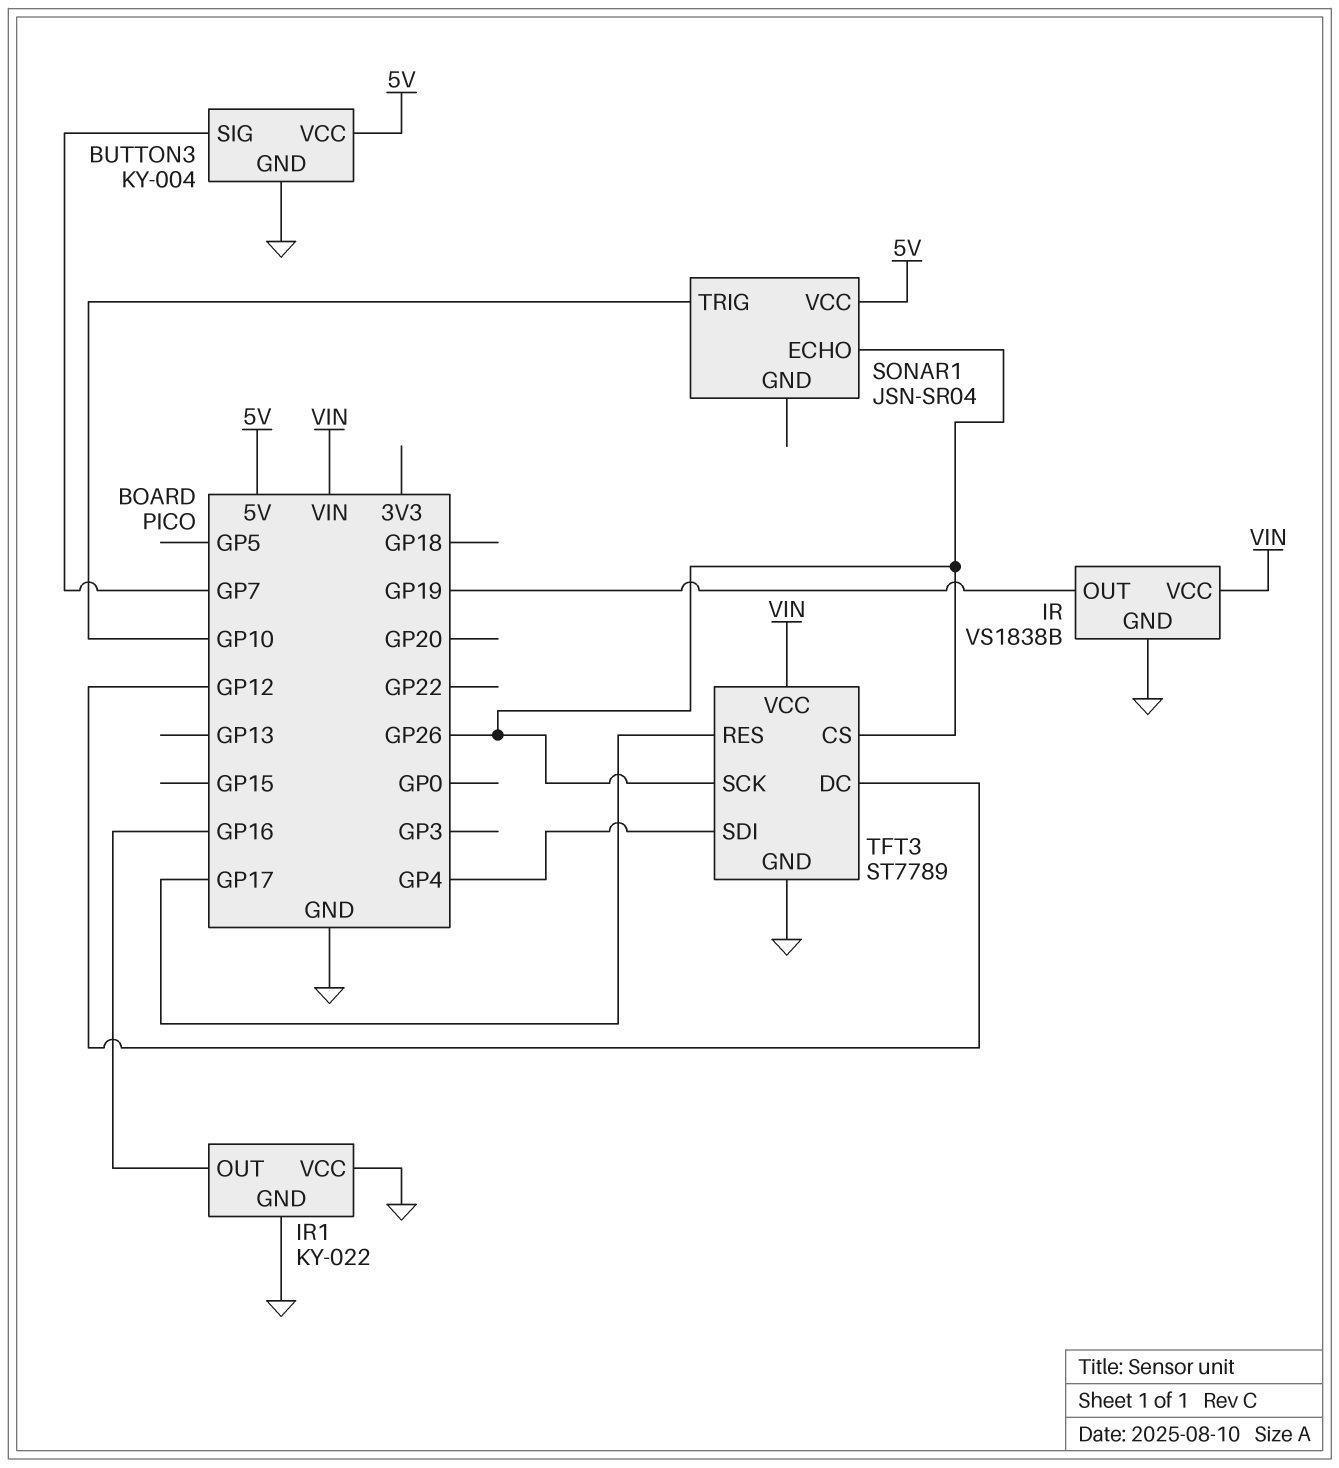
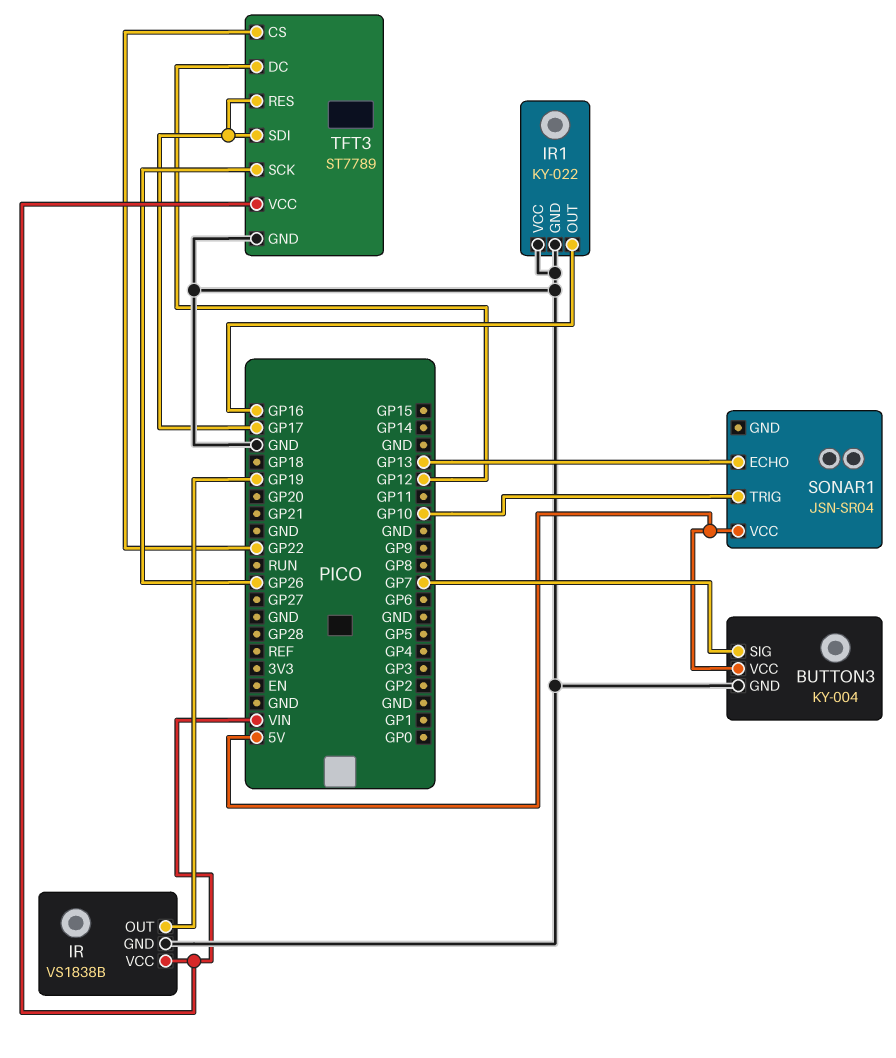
SONAR1 pin ECHO: GP26 -> GP13
TFT3 pin CS: GP26 -> GP22
TFT3 pin SDI: GP4 -> GP17

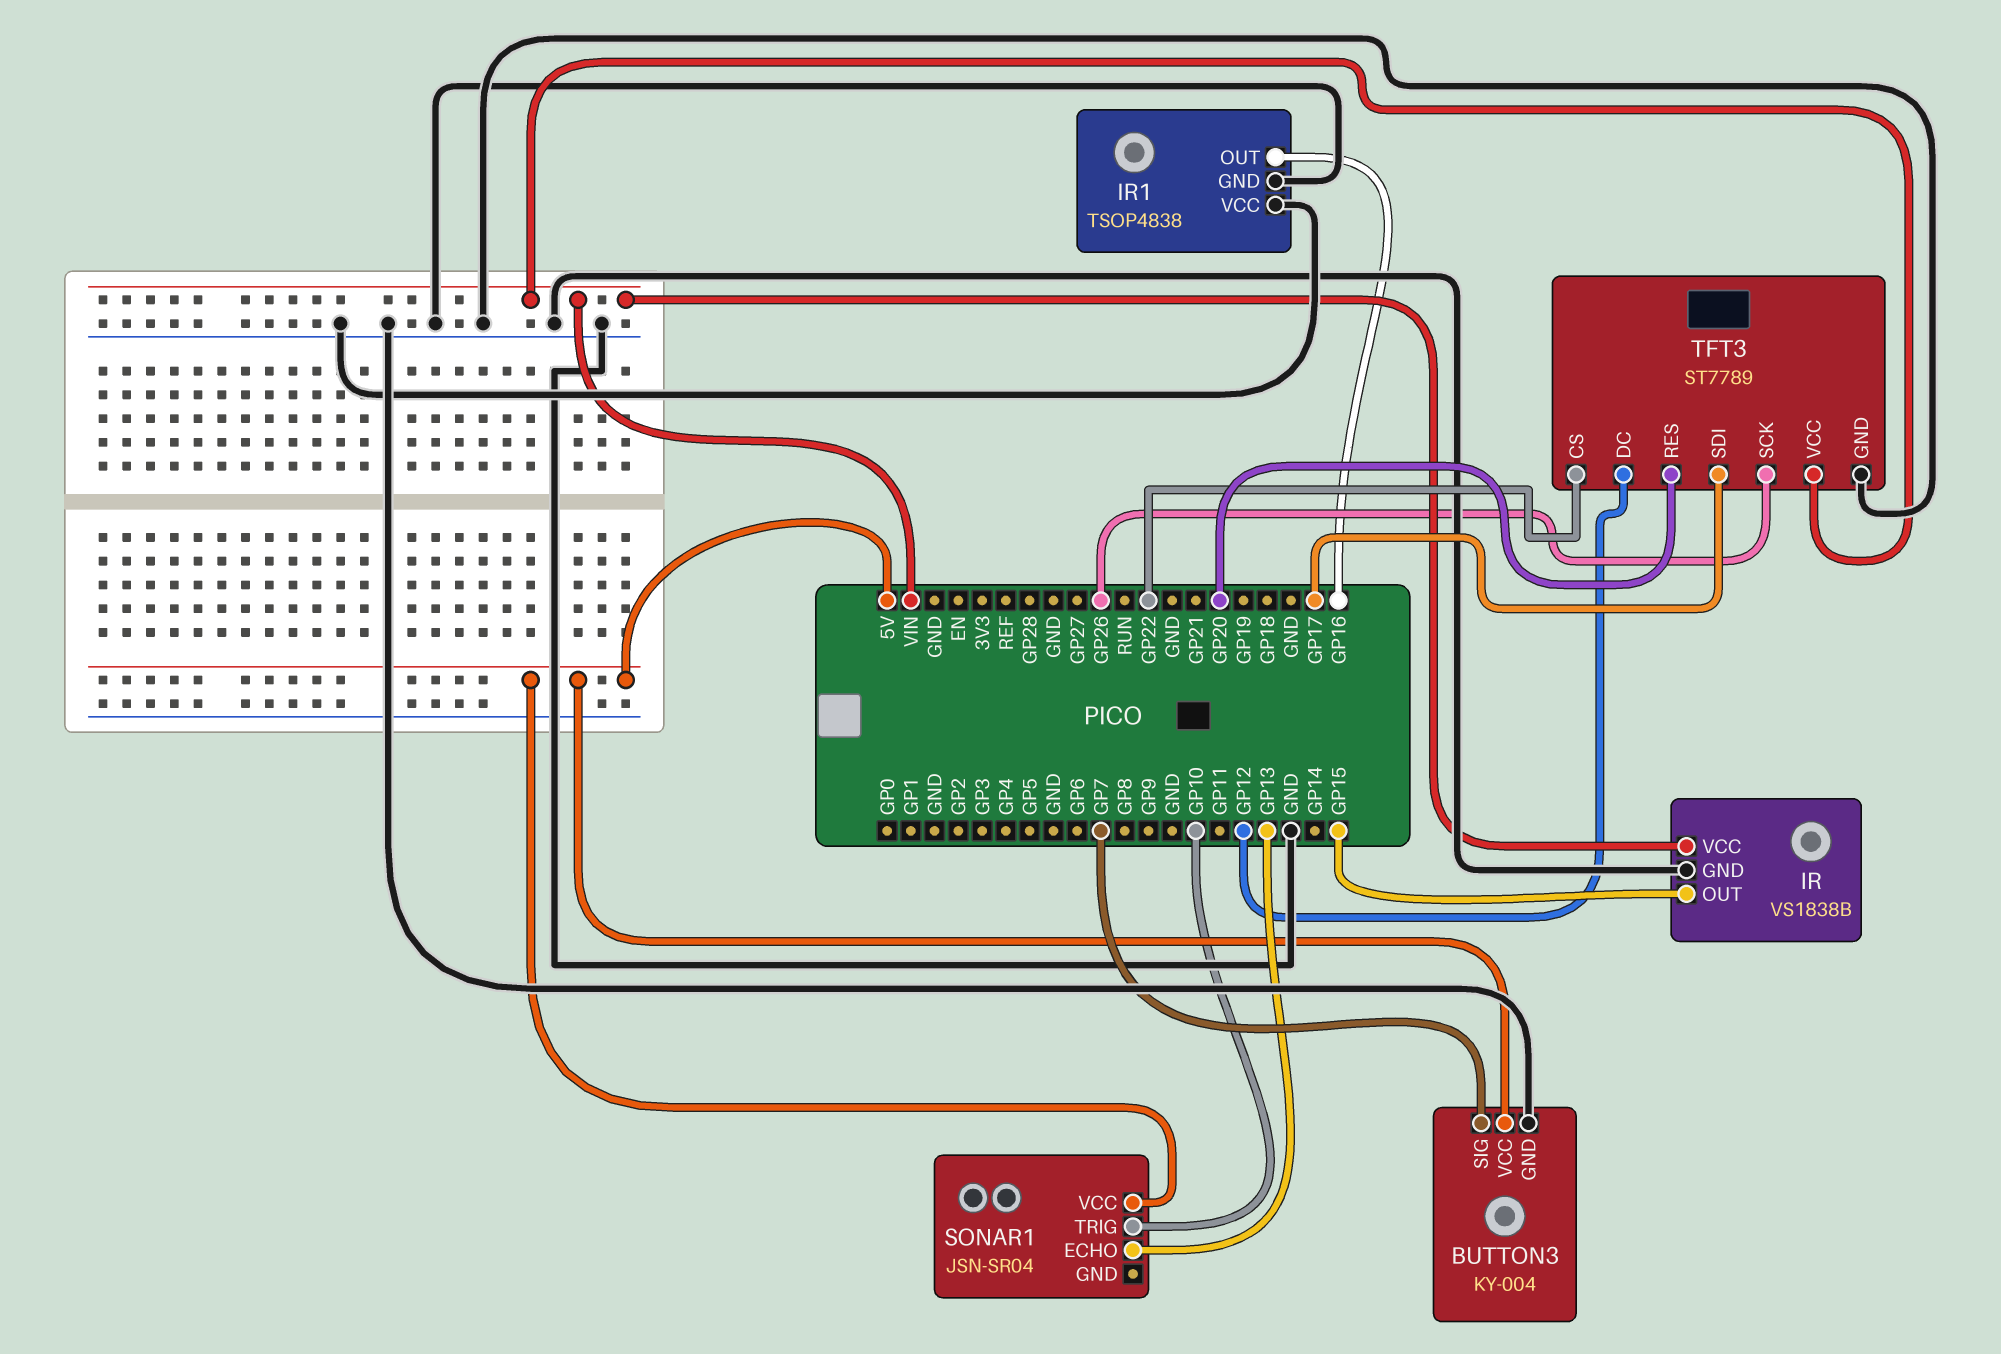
IR pin OUT: GP19 -> GP15
IR1: KY-022 -> TSOP4838
TFT3 pin RES: GP17 -> GP20

